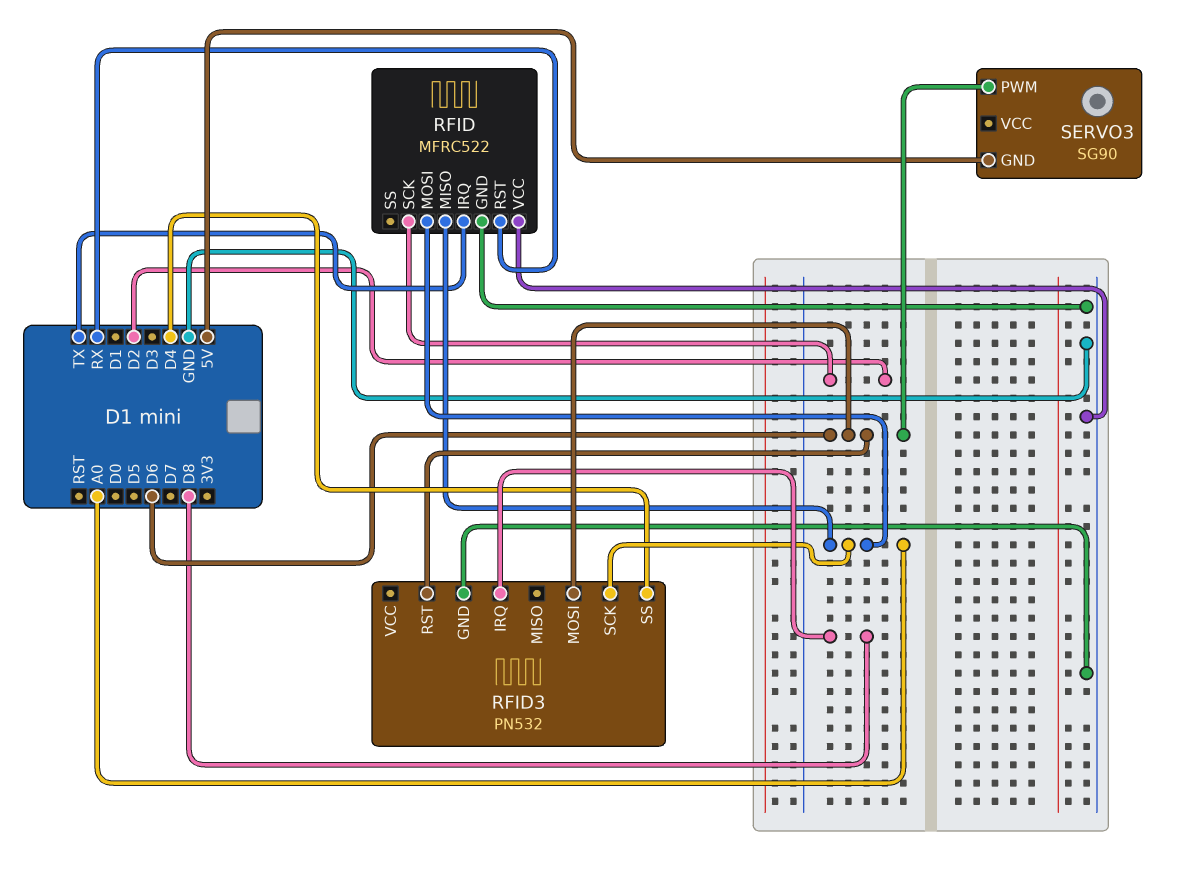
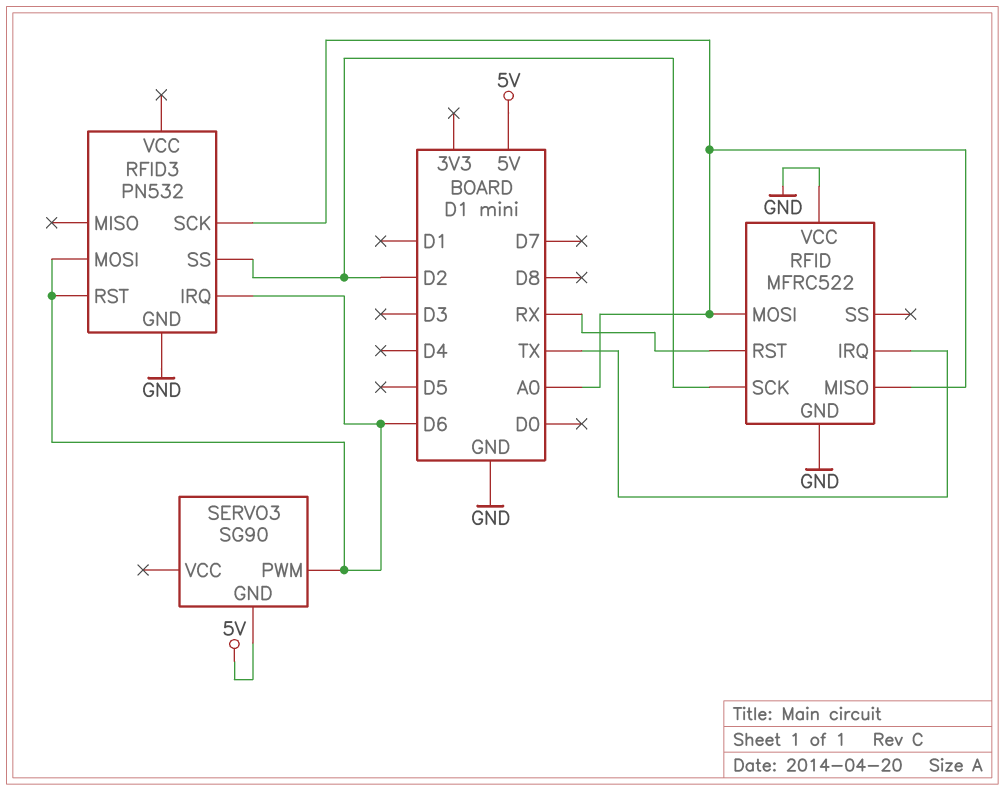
RFID3 pin IRQ: D8 -> D6
RFID3 pin SS: D4 -> D2

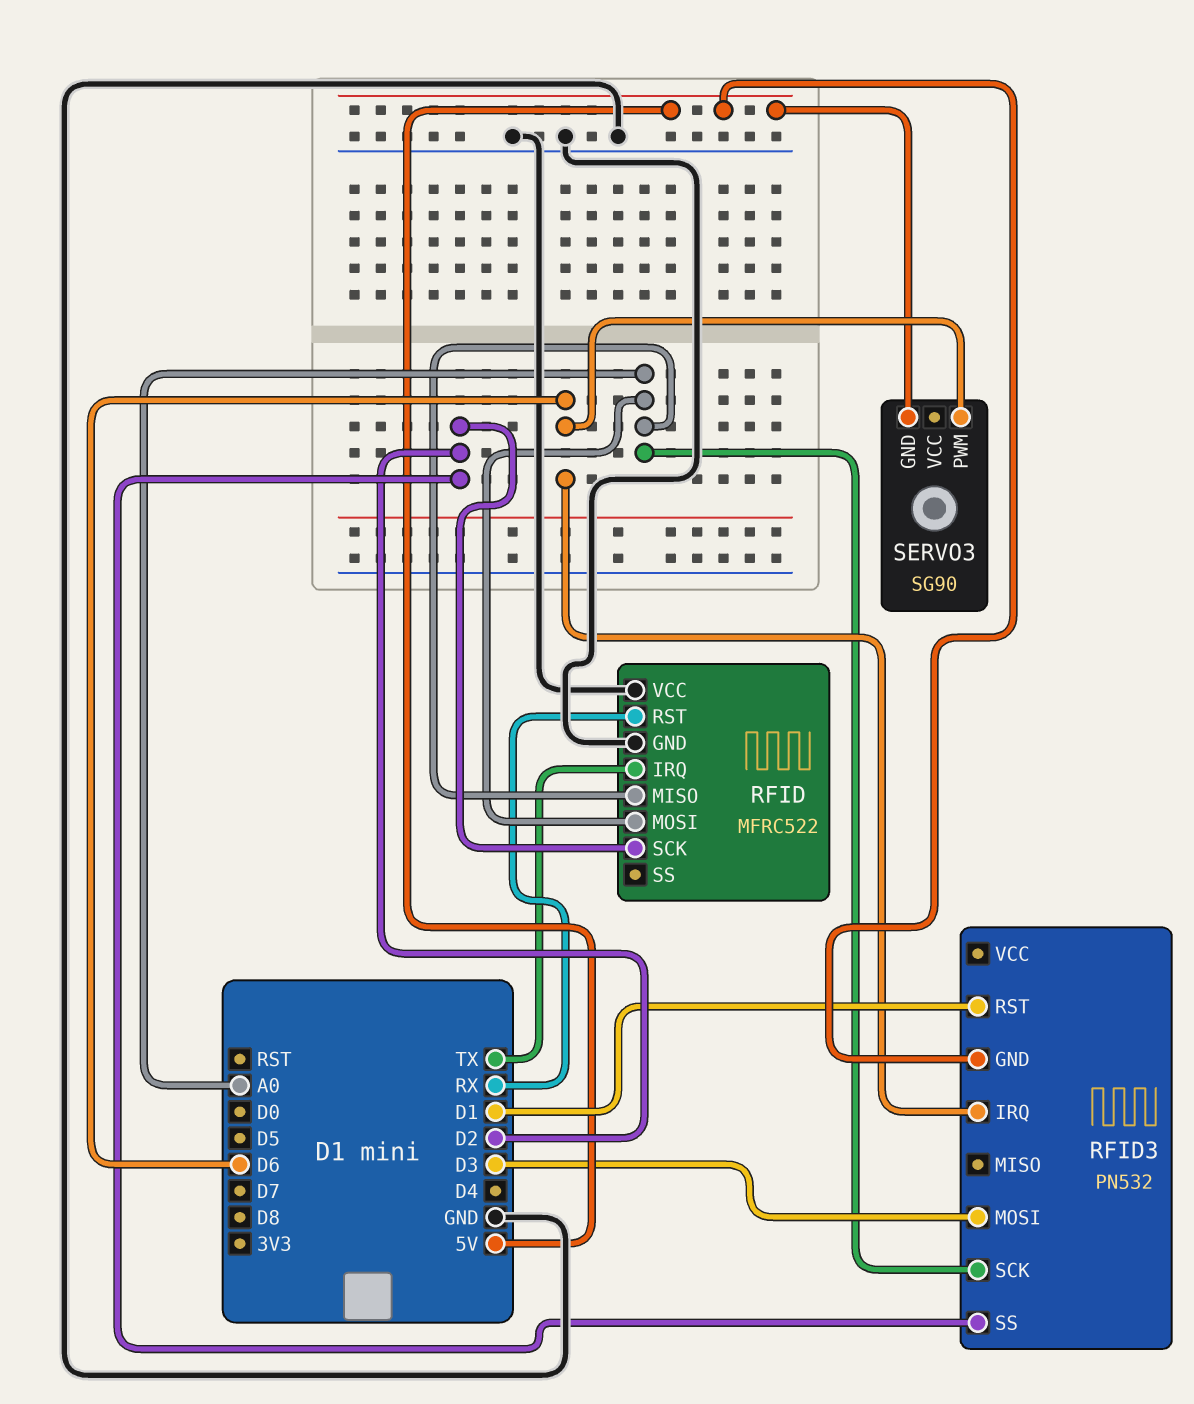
RFID3 pin GND: GND -> 5V
RFID3 pin MOSI: D6 -> D3
RFID3 pin RST: D6 -> D1

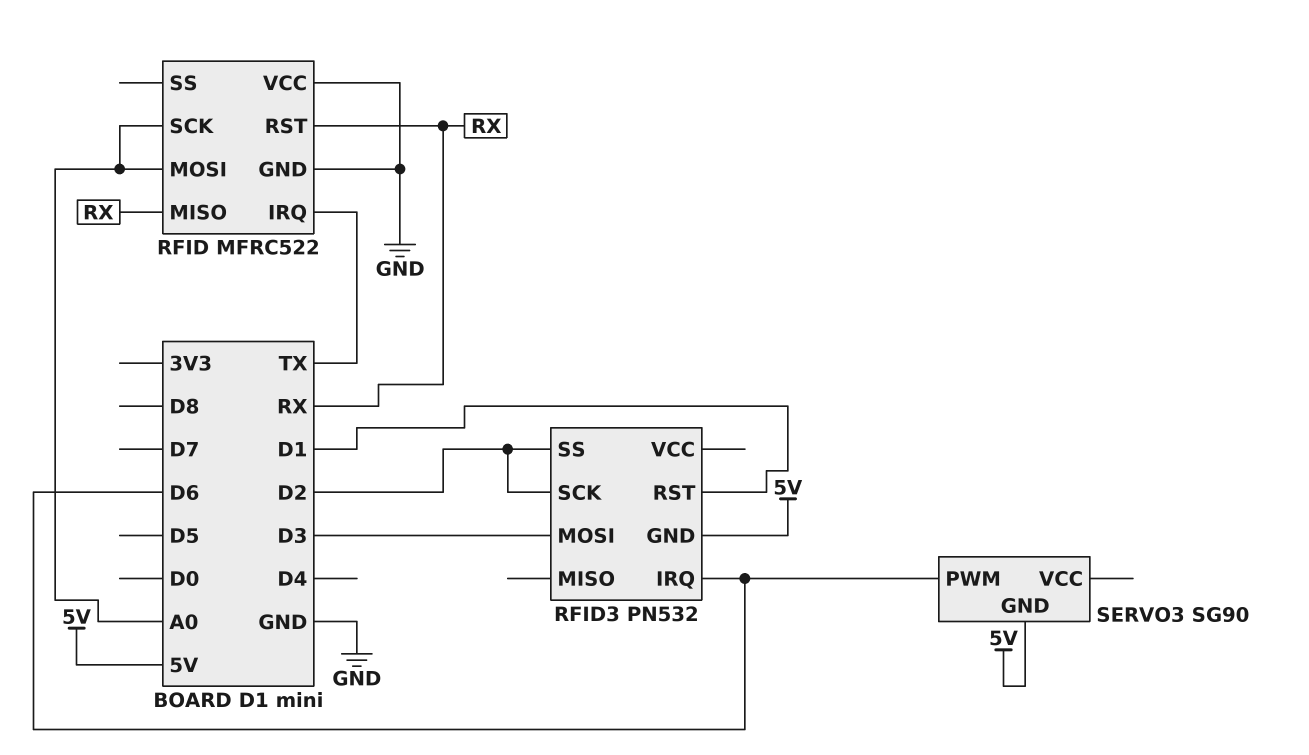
RFID pin MISO: A0 -> RX
RFID pin SCK: D2 -> A0
RFID3 pin SCK: A0 -> D2

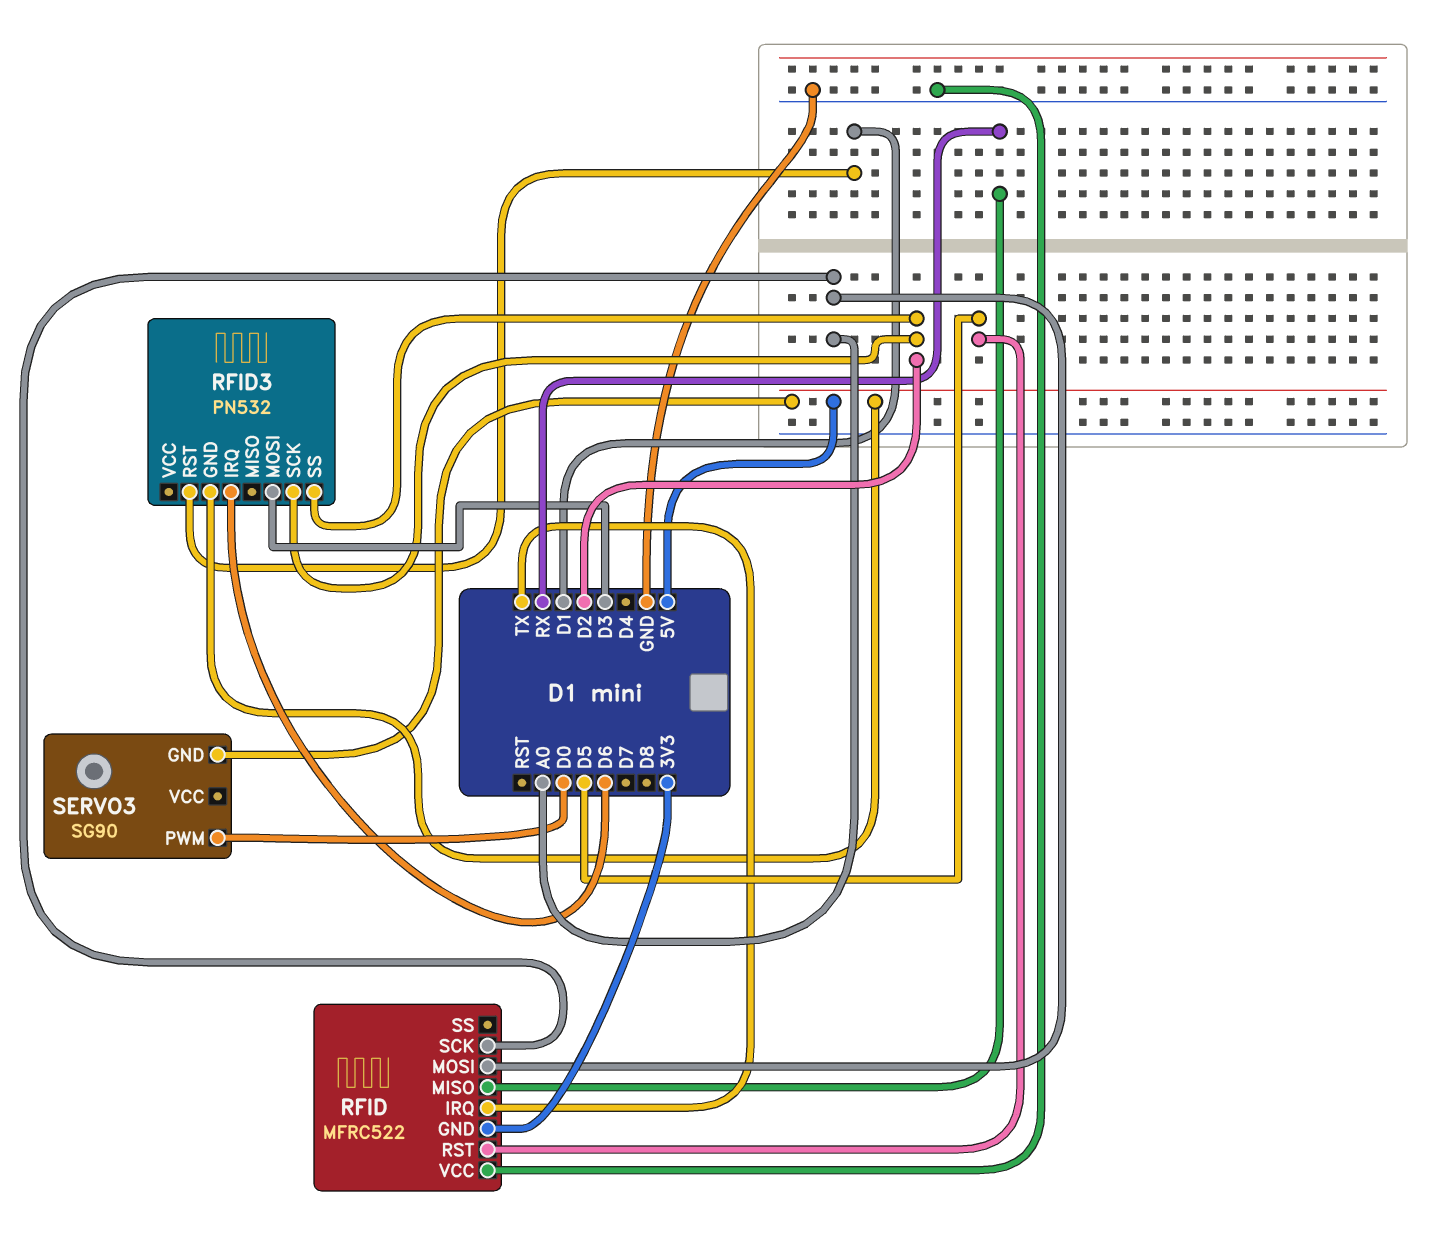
RFID pin GND: GND -> 3V3
RFID pin RST: RX -> D5
SERVO3 pin PWM: D6 -> D0

